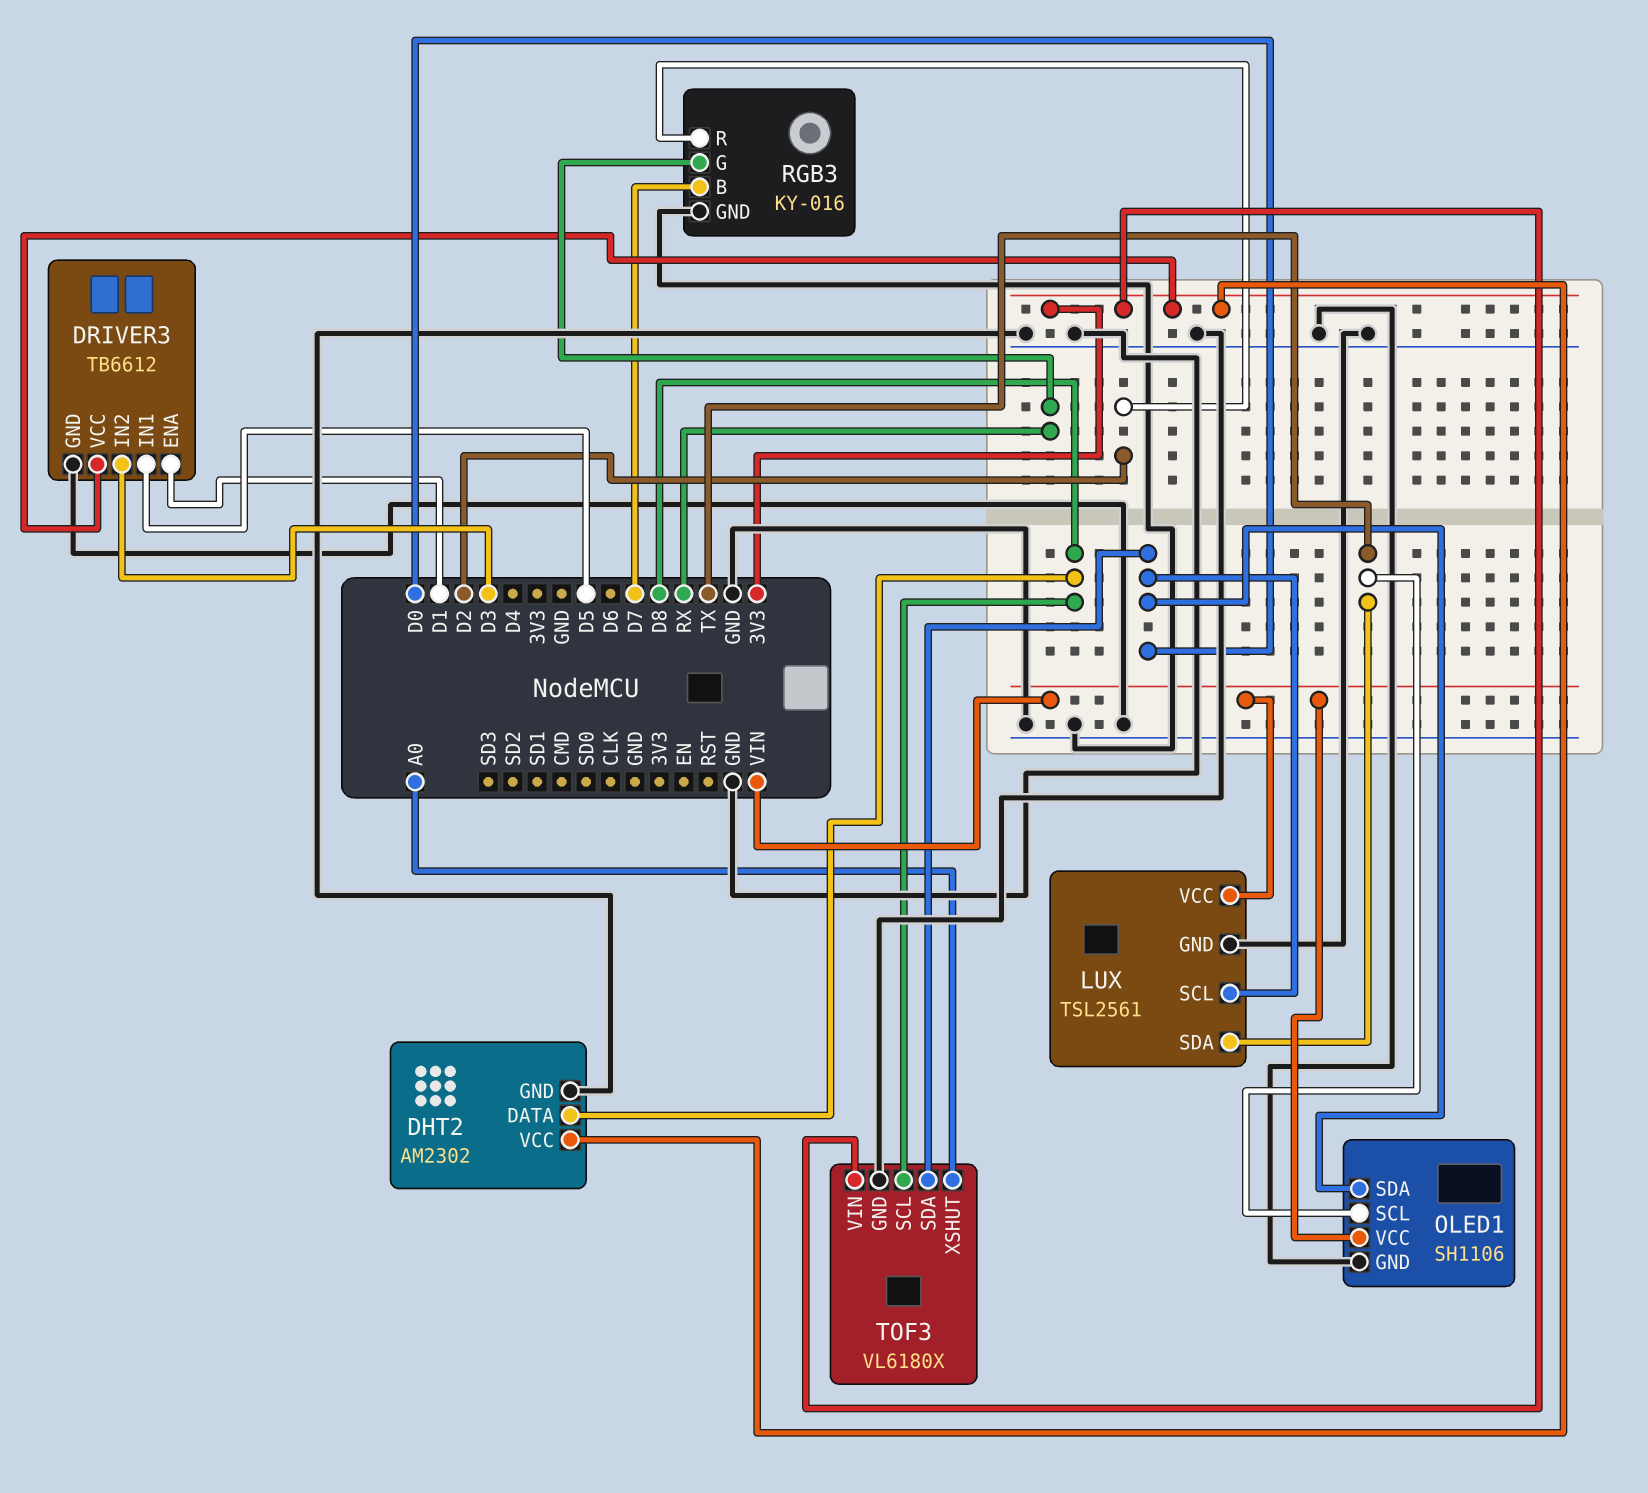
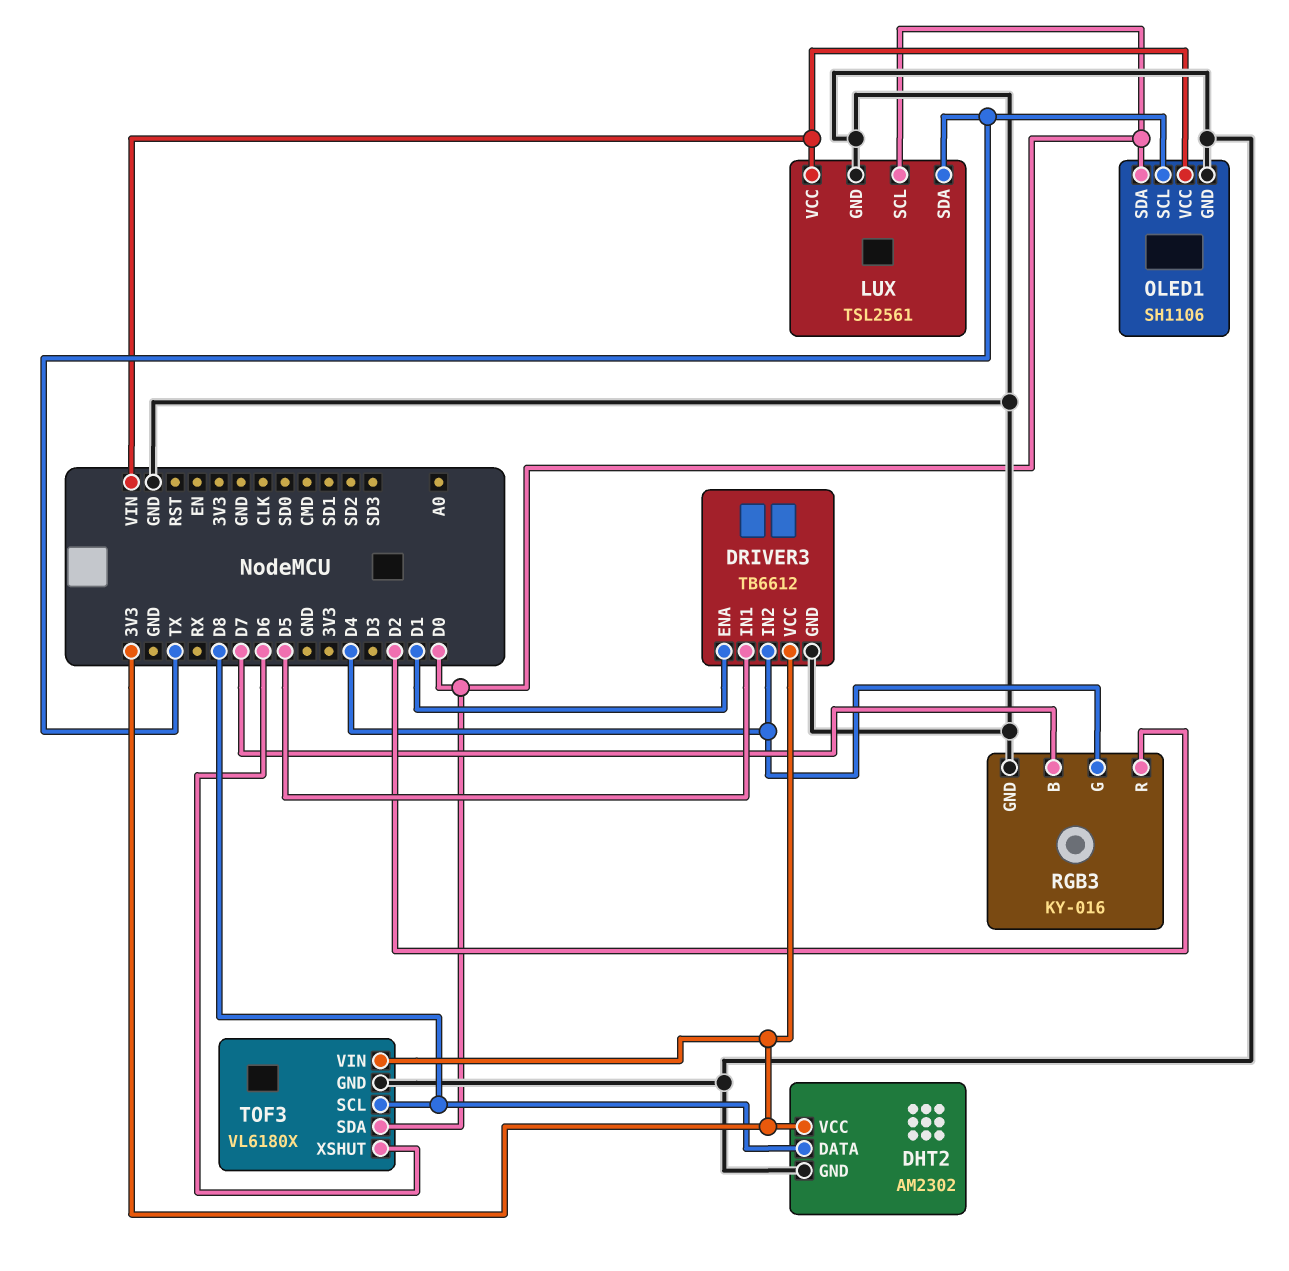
DRIVER3 pin IN2: D3 -> D4
RGB3 pin G: RX -> D4
TOF3 pin XSHUT: A0 -> D6

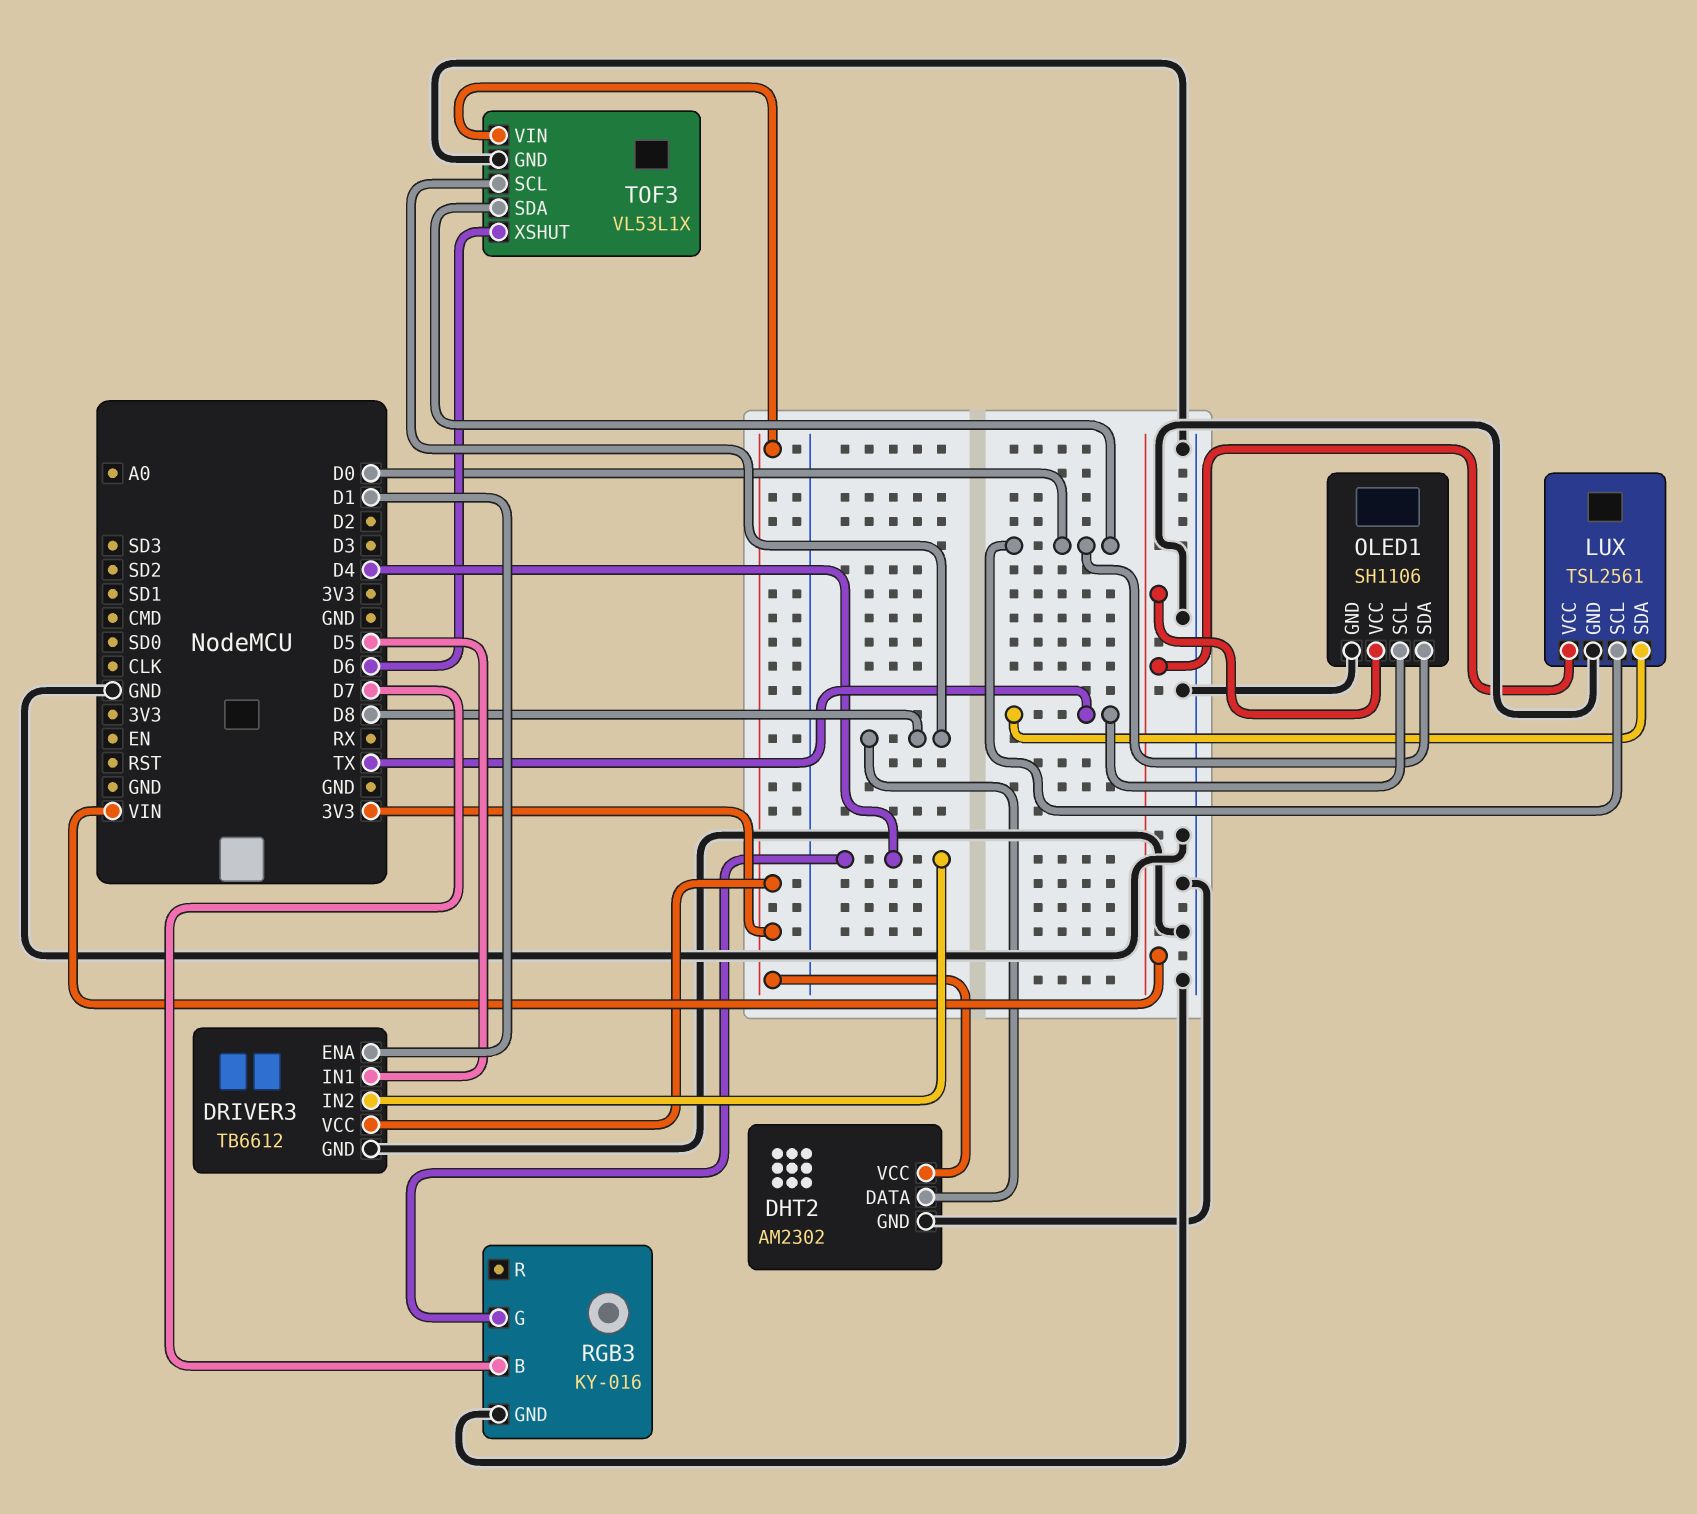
RGB3 pin R: D2 -> none
TOF3: VL6180X -> VL53L1X

